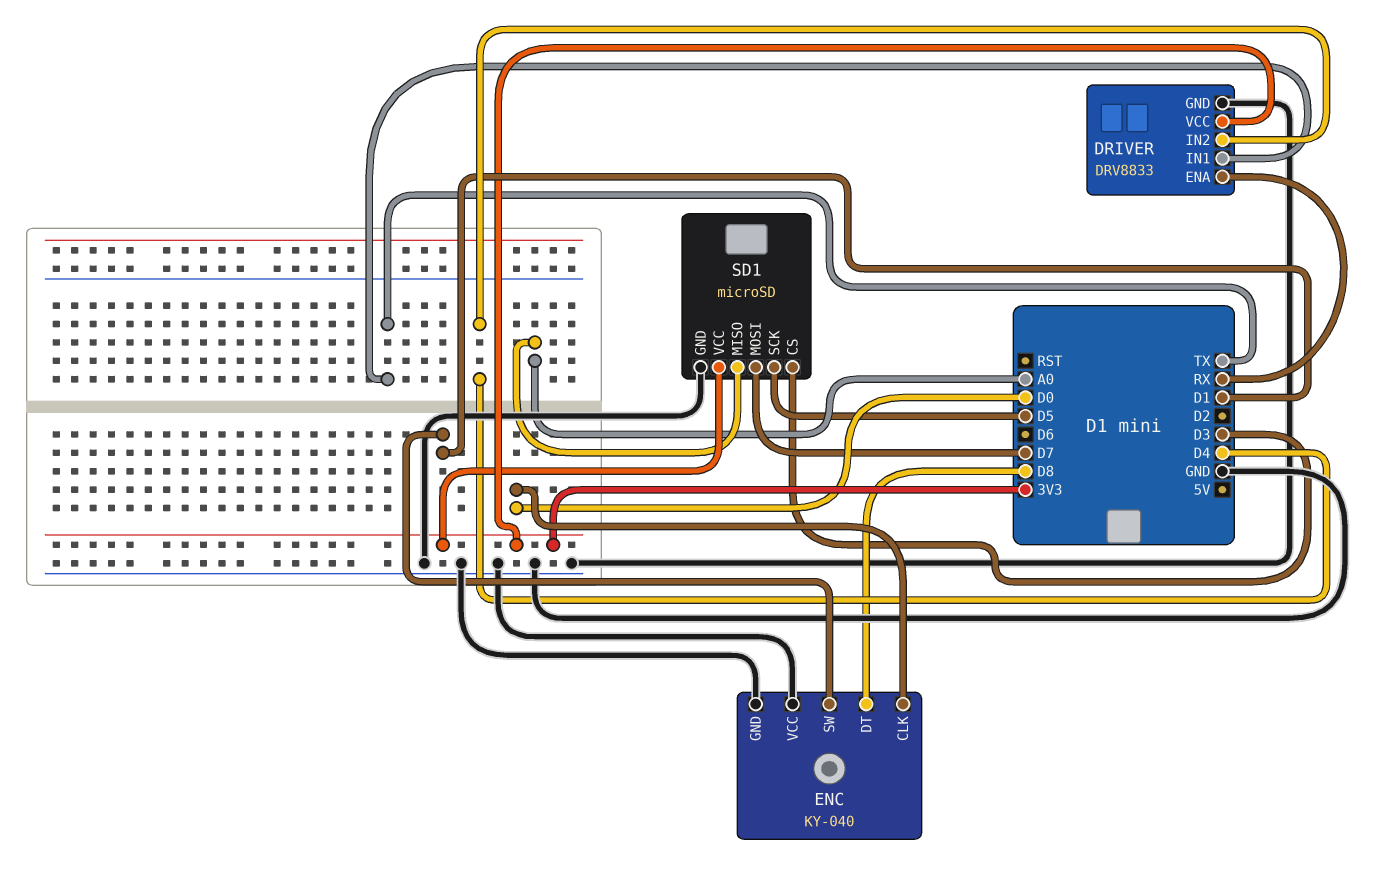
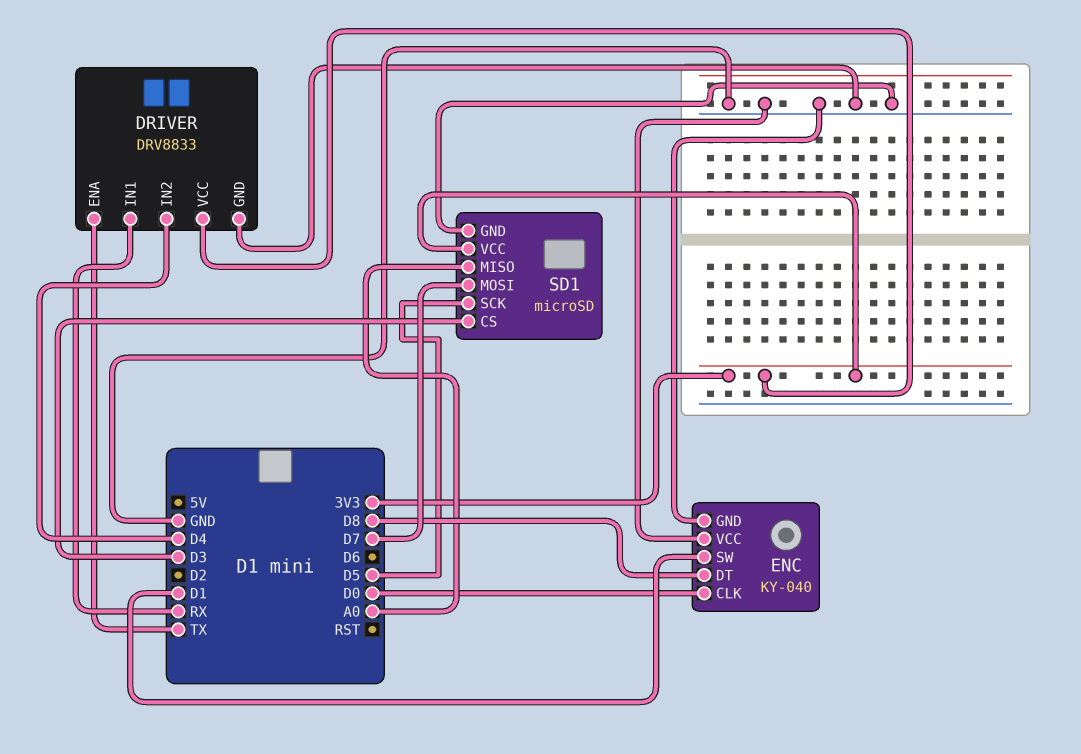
DRIVER pin ENA: RX -> TX
DRIVER pin IN1: TX -> RX

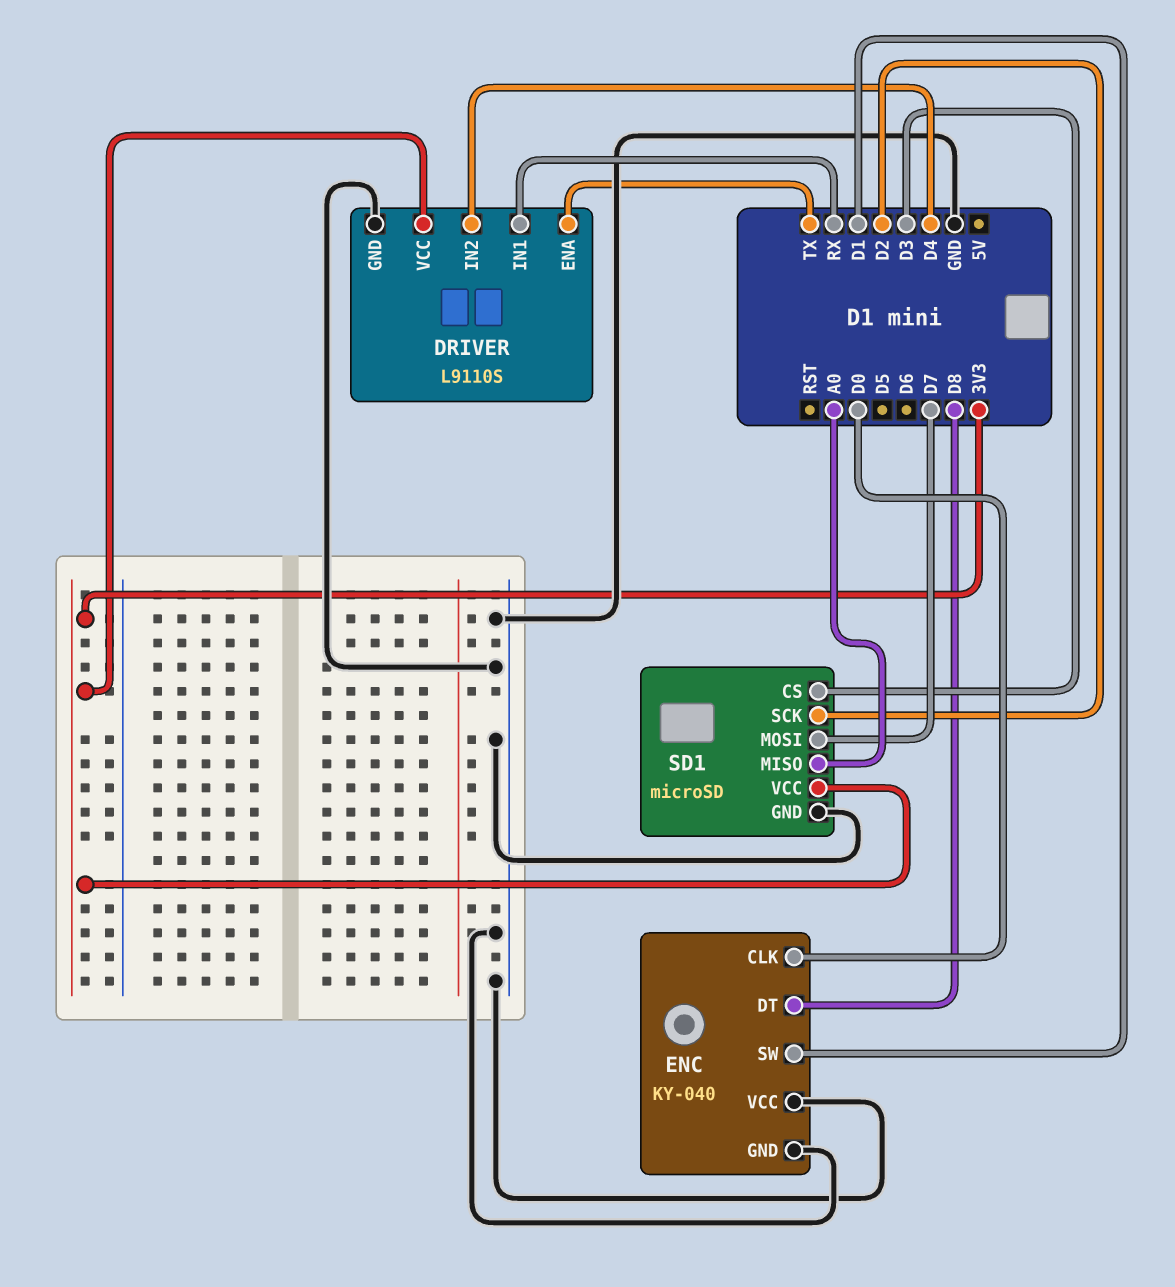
DRIVER: DRV8833 -> L9110S
SD1 pin SCK: D5 -> D2

